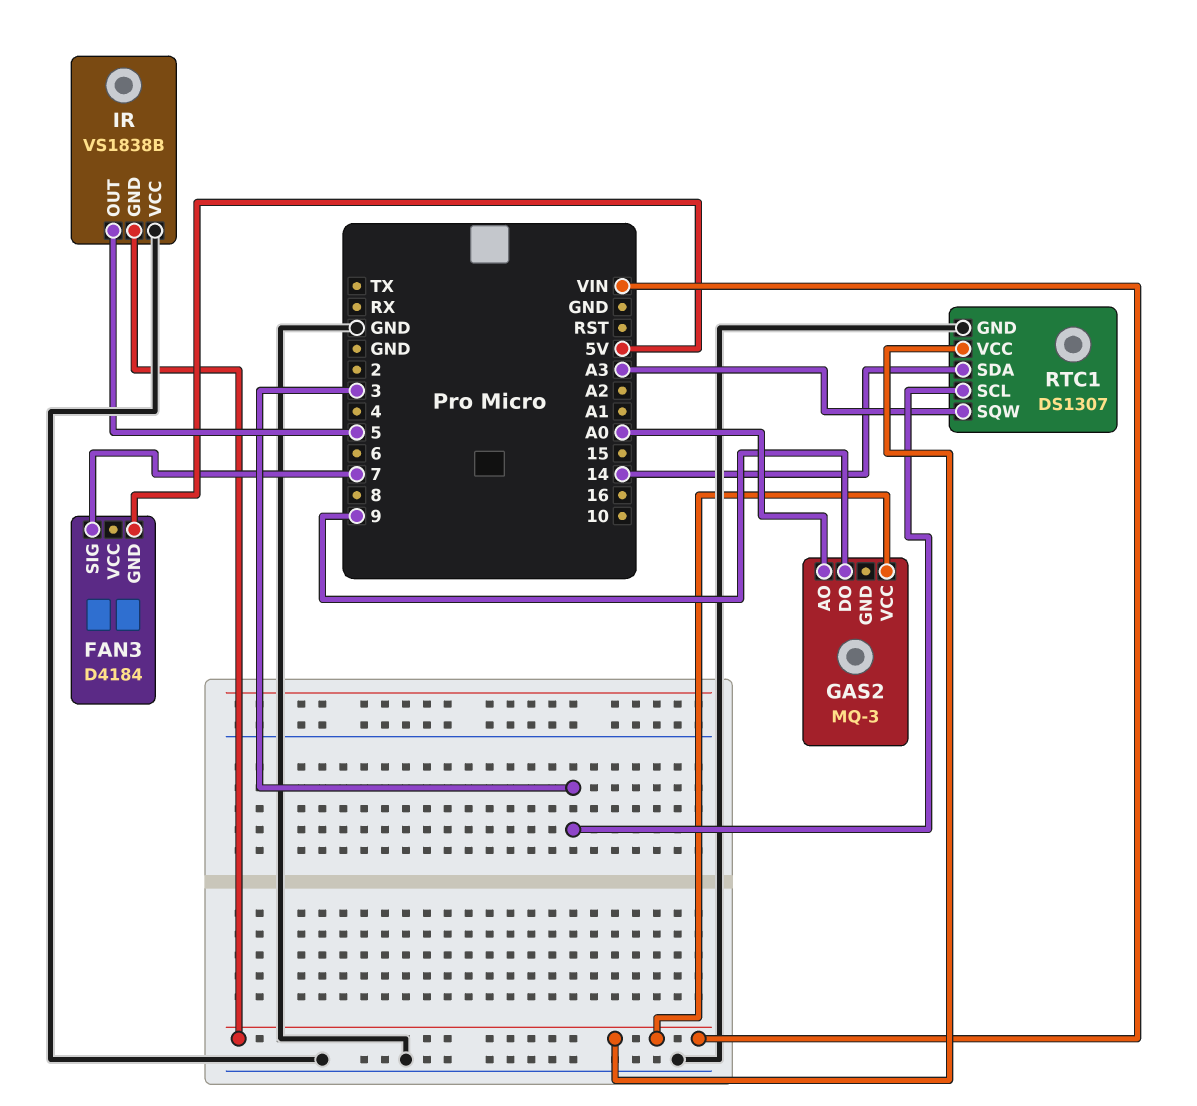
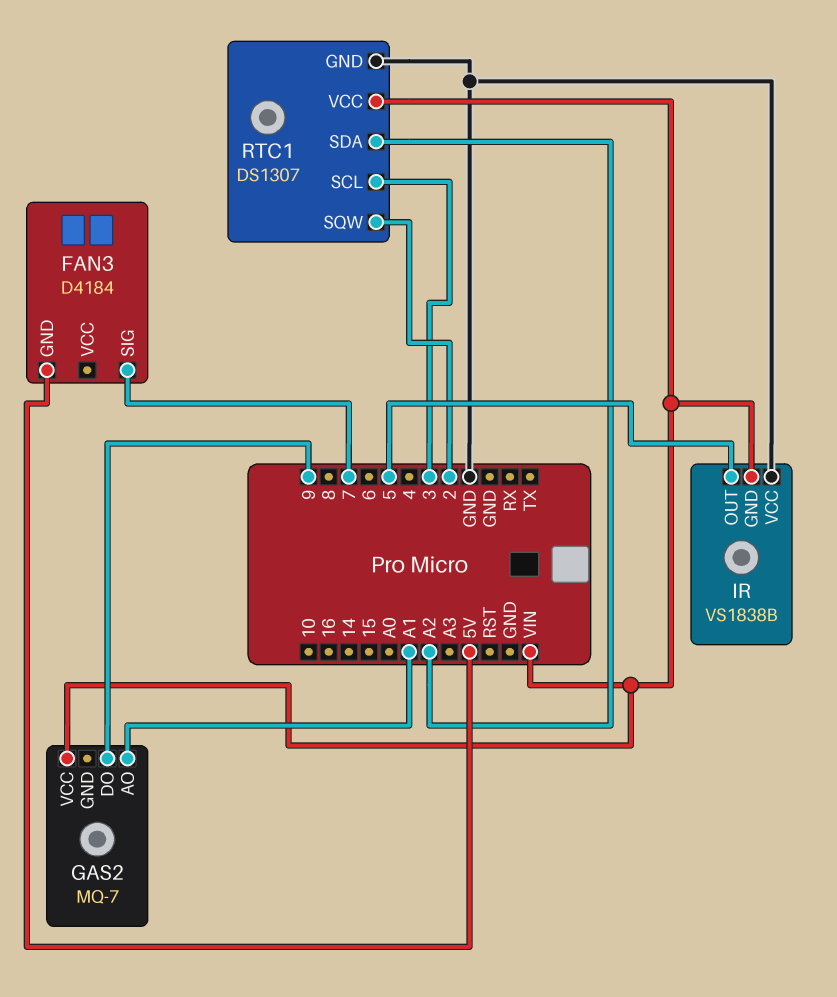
GAS2: MQ-3 -> MQ-7
GAS2 pin AO: A0 -> A1
RTC1 pin SDA: 14 -> A2
RTC1 pin SQW: A3 -> 2

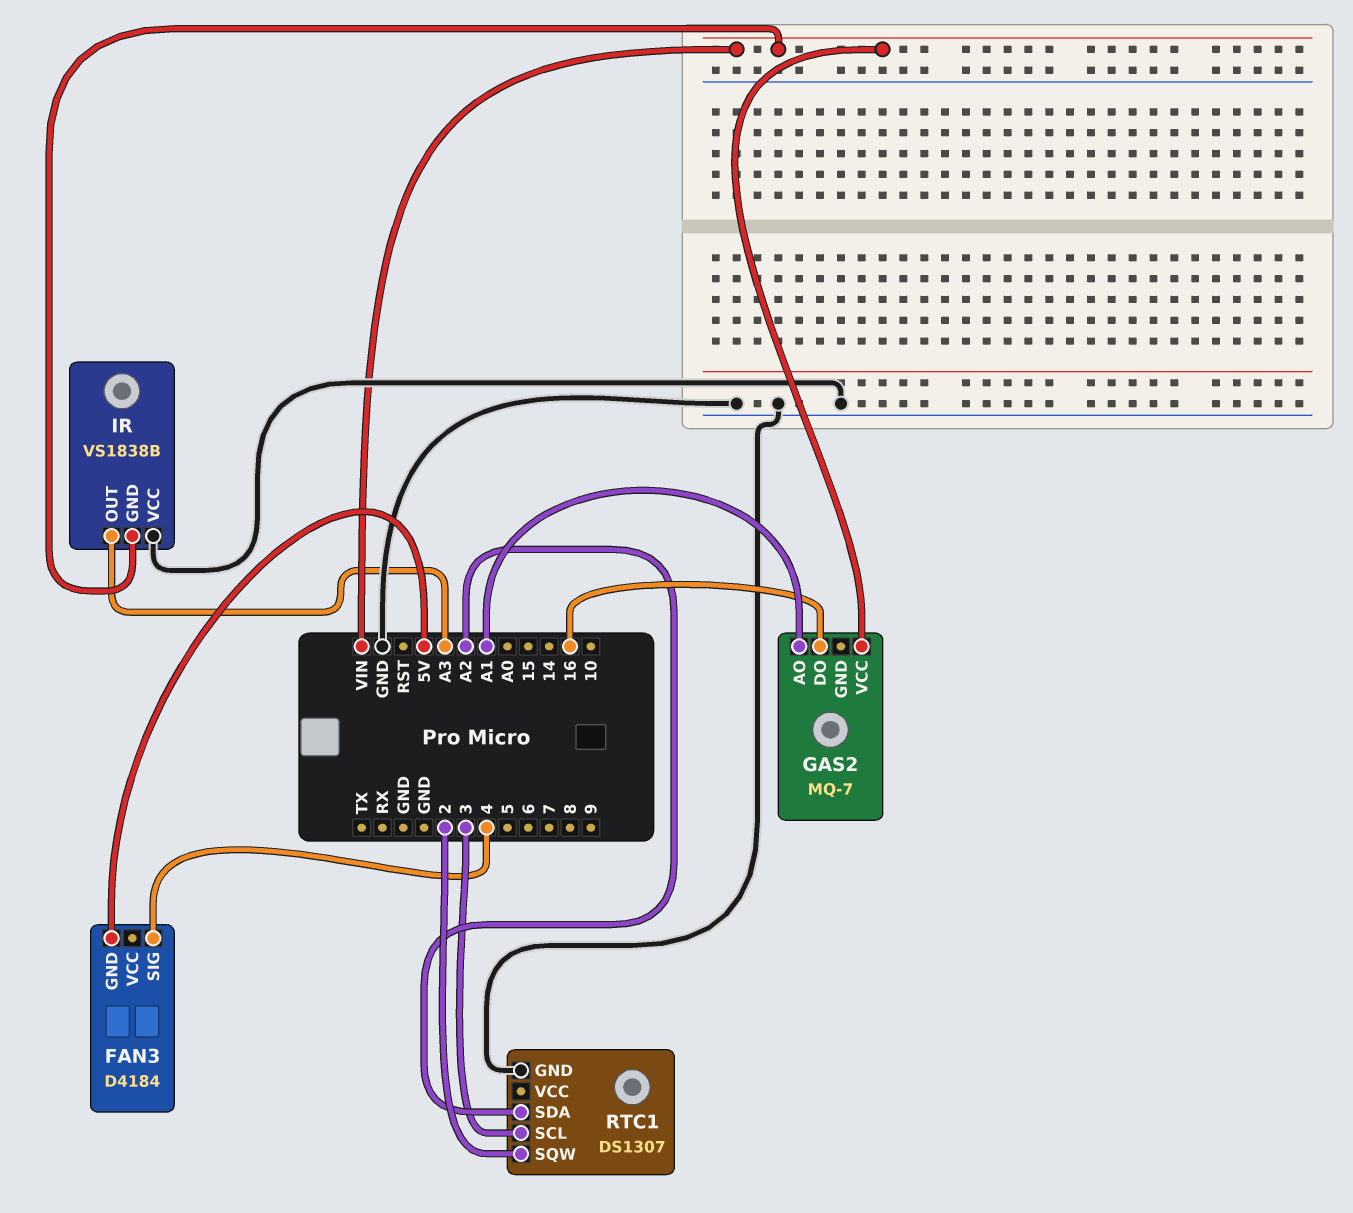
FAN3 pin SIG: 7 -> 4
GAS2 pin DO: 9 -> 16
IR pin OUT: 5 -> A3
RTC1 pin VCC: VIN -> none

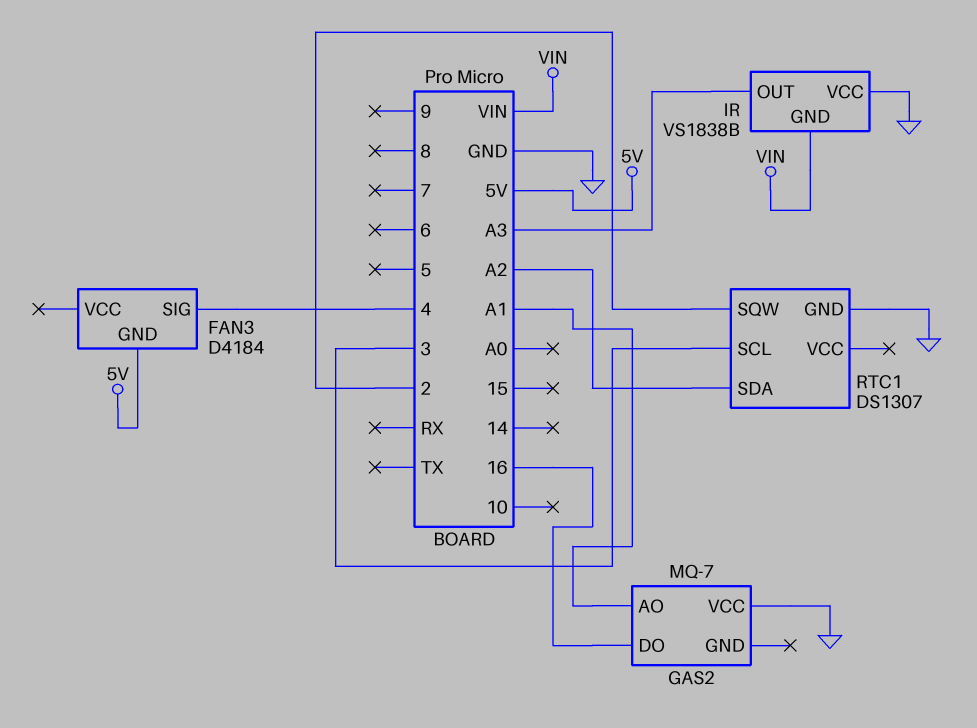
GAS2 pin VCC: VIN -> GND

